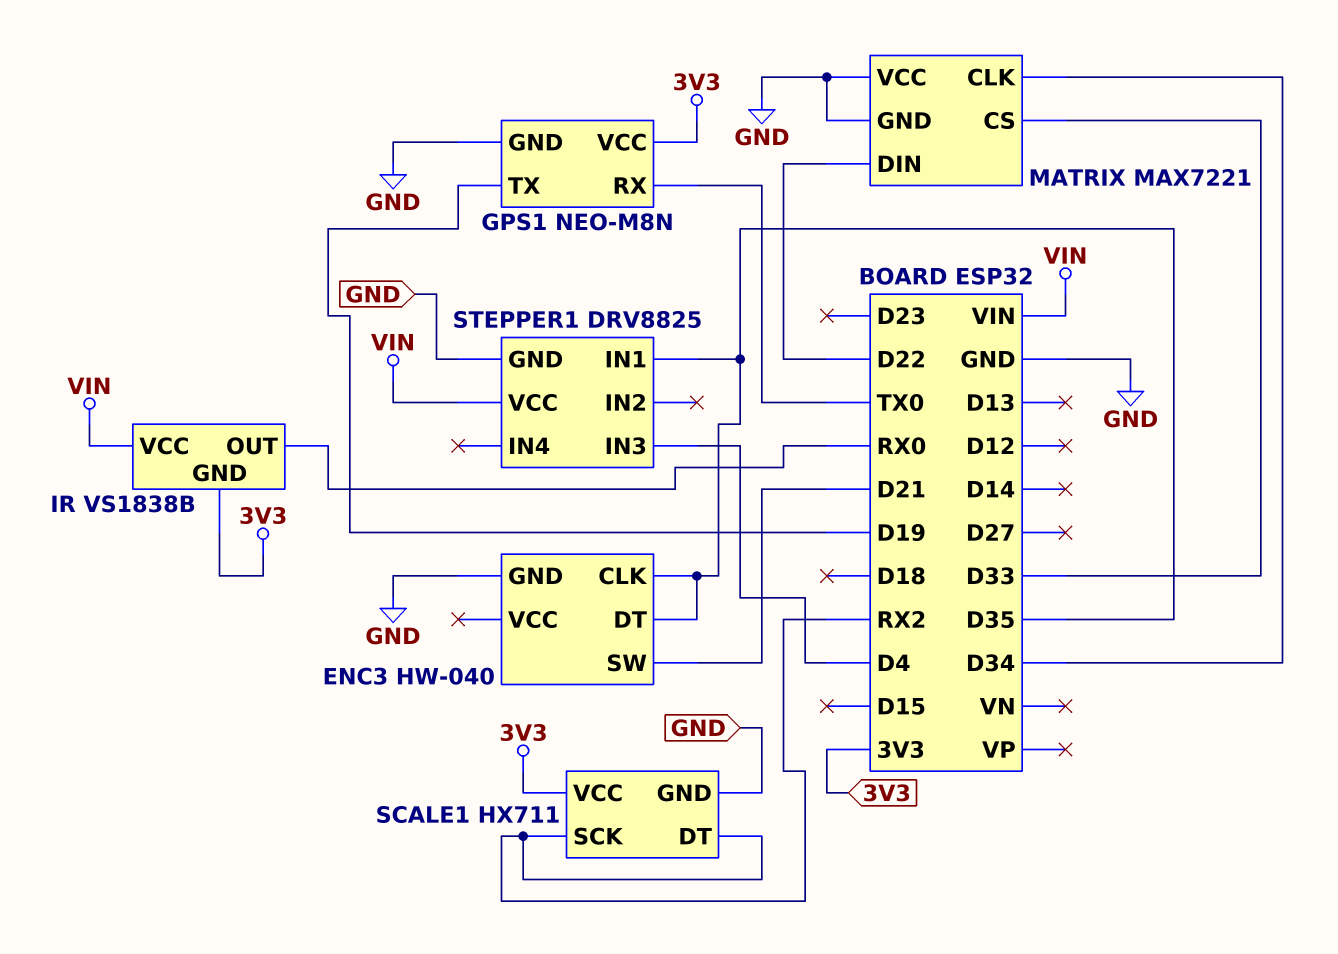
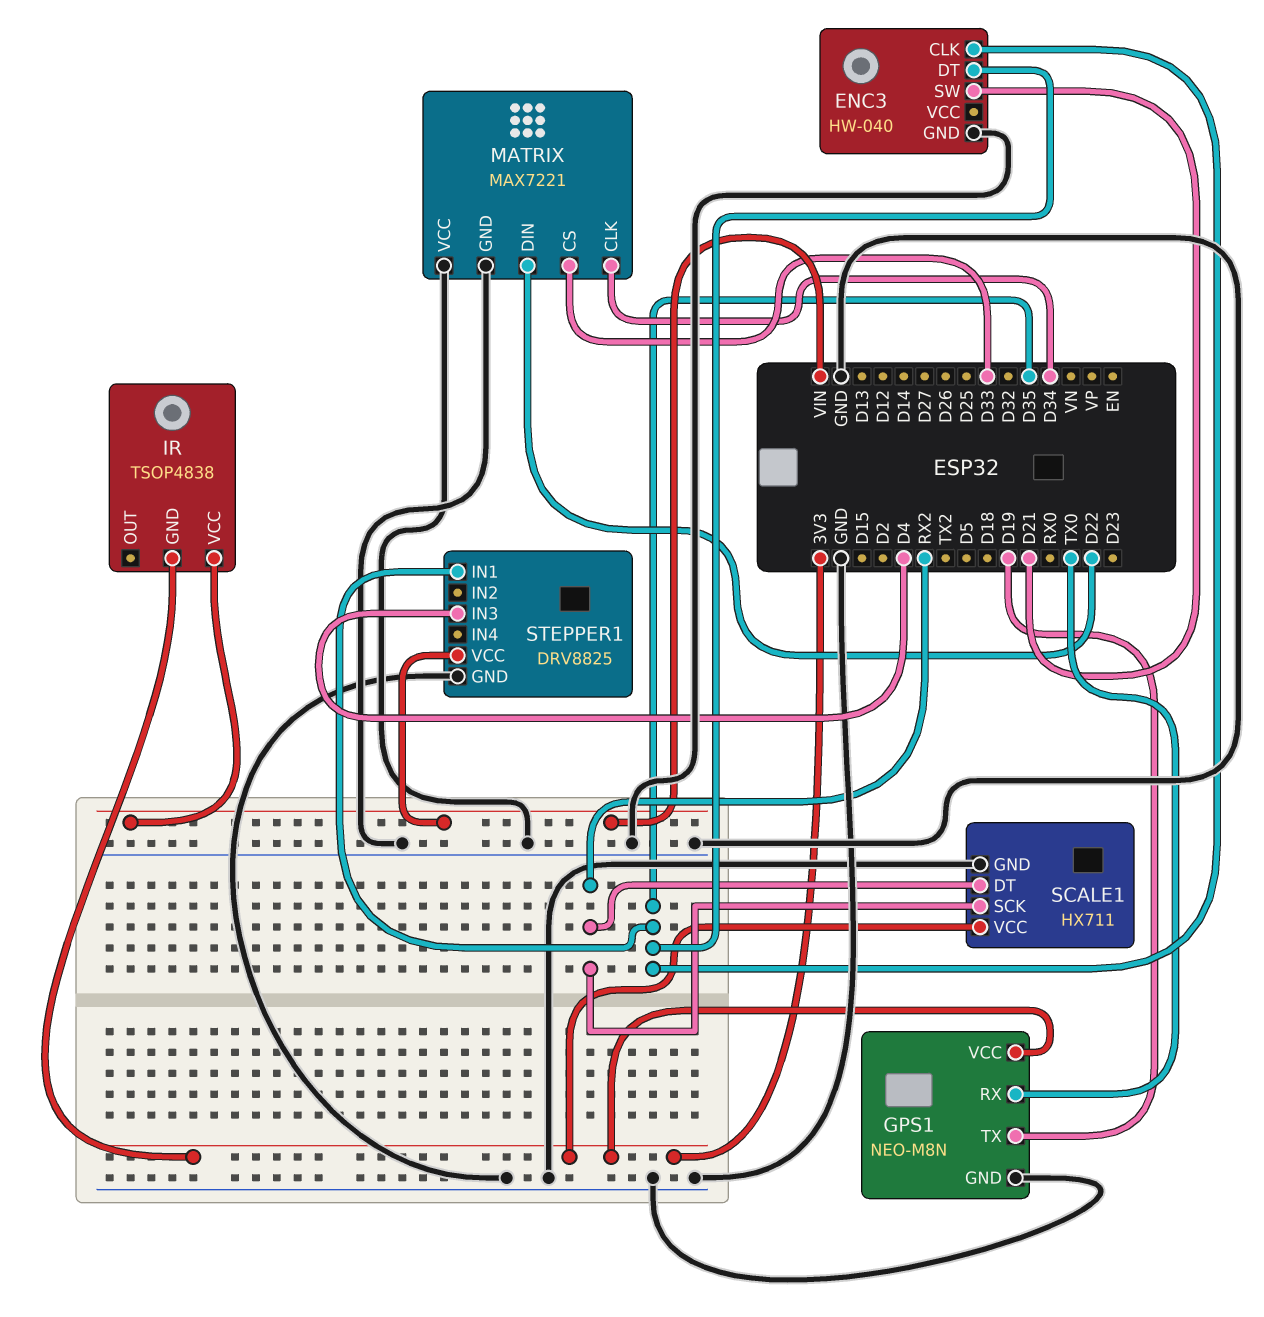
IR: VS1838B -> TSOP4838
IR pin OUT: RX0 -> none

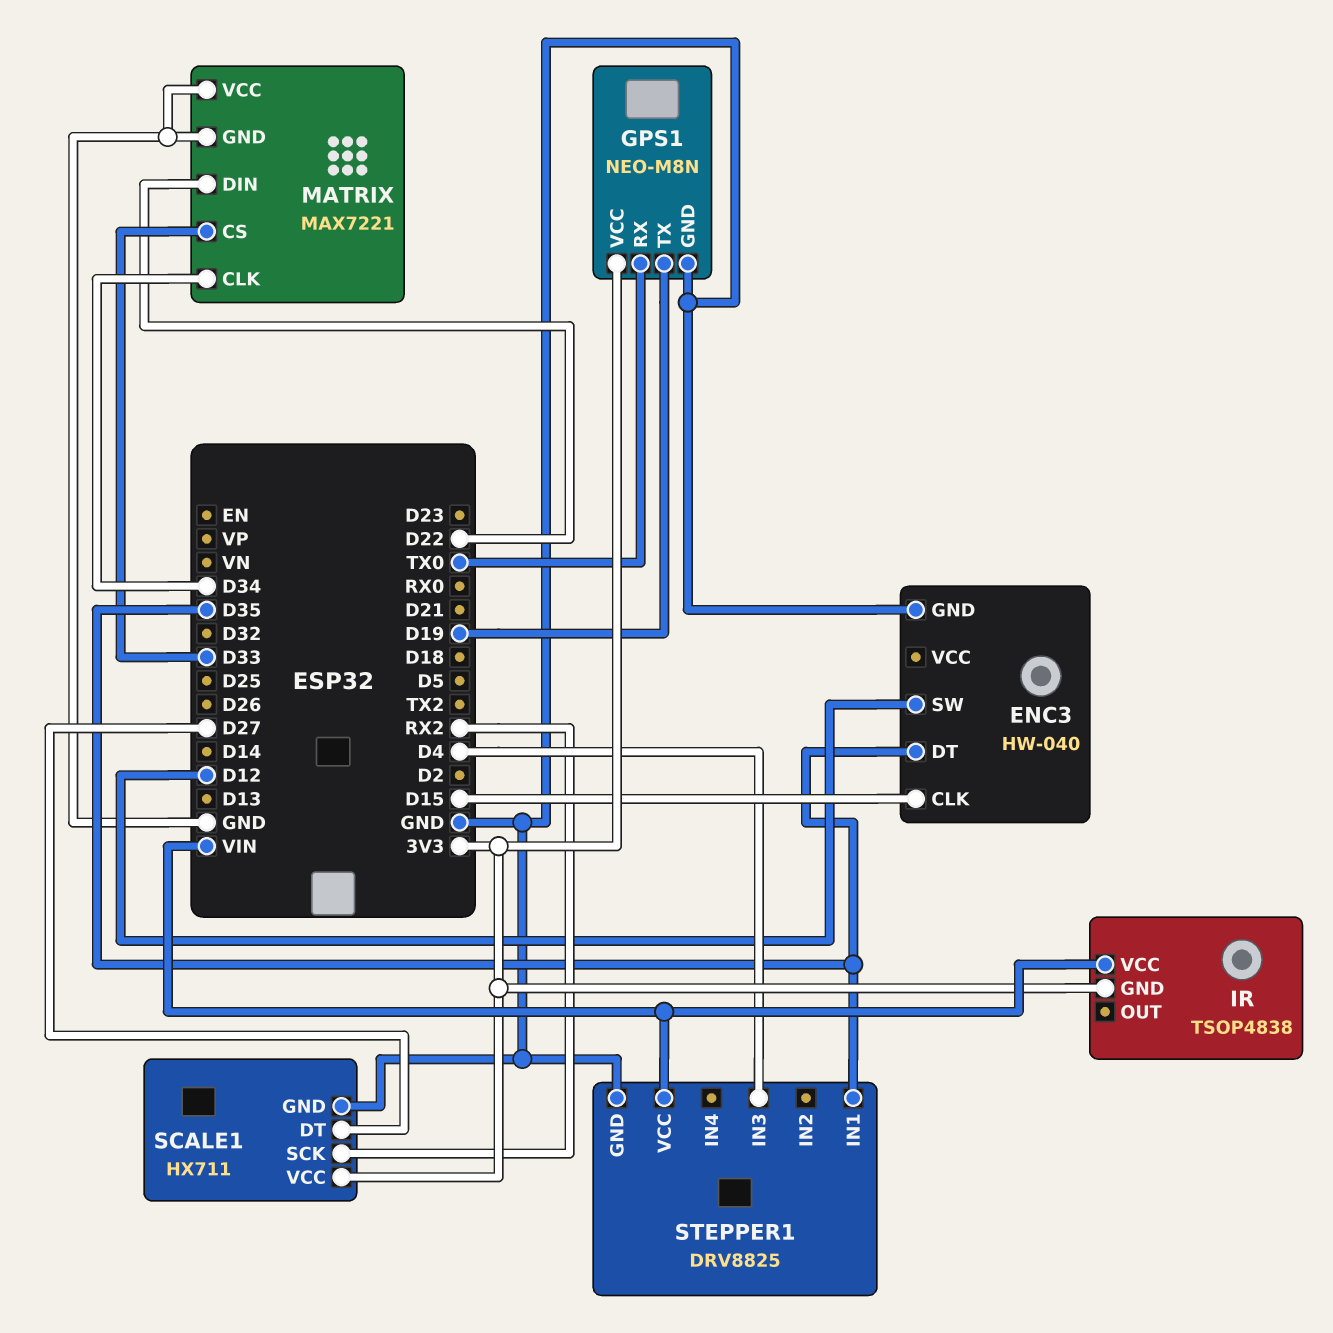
ENC3 pin CLK: D35 -> D15
ENC3 pin SW: D21 -> D12
SCALE1 pin DT: RX2 -> D27

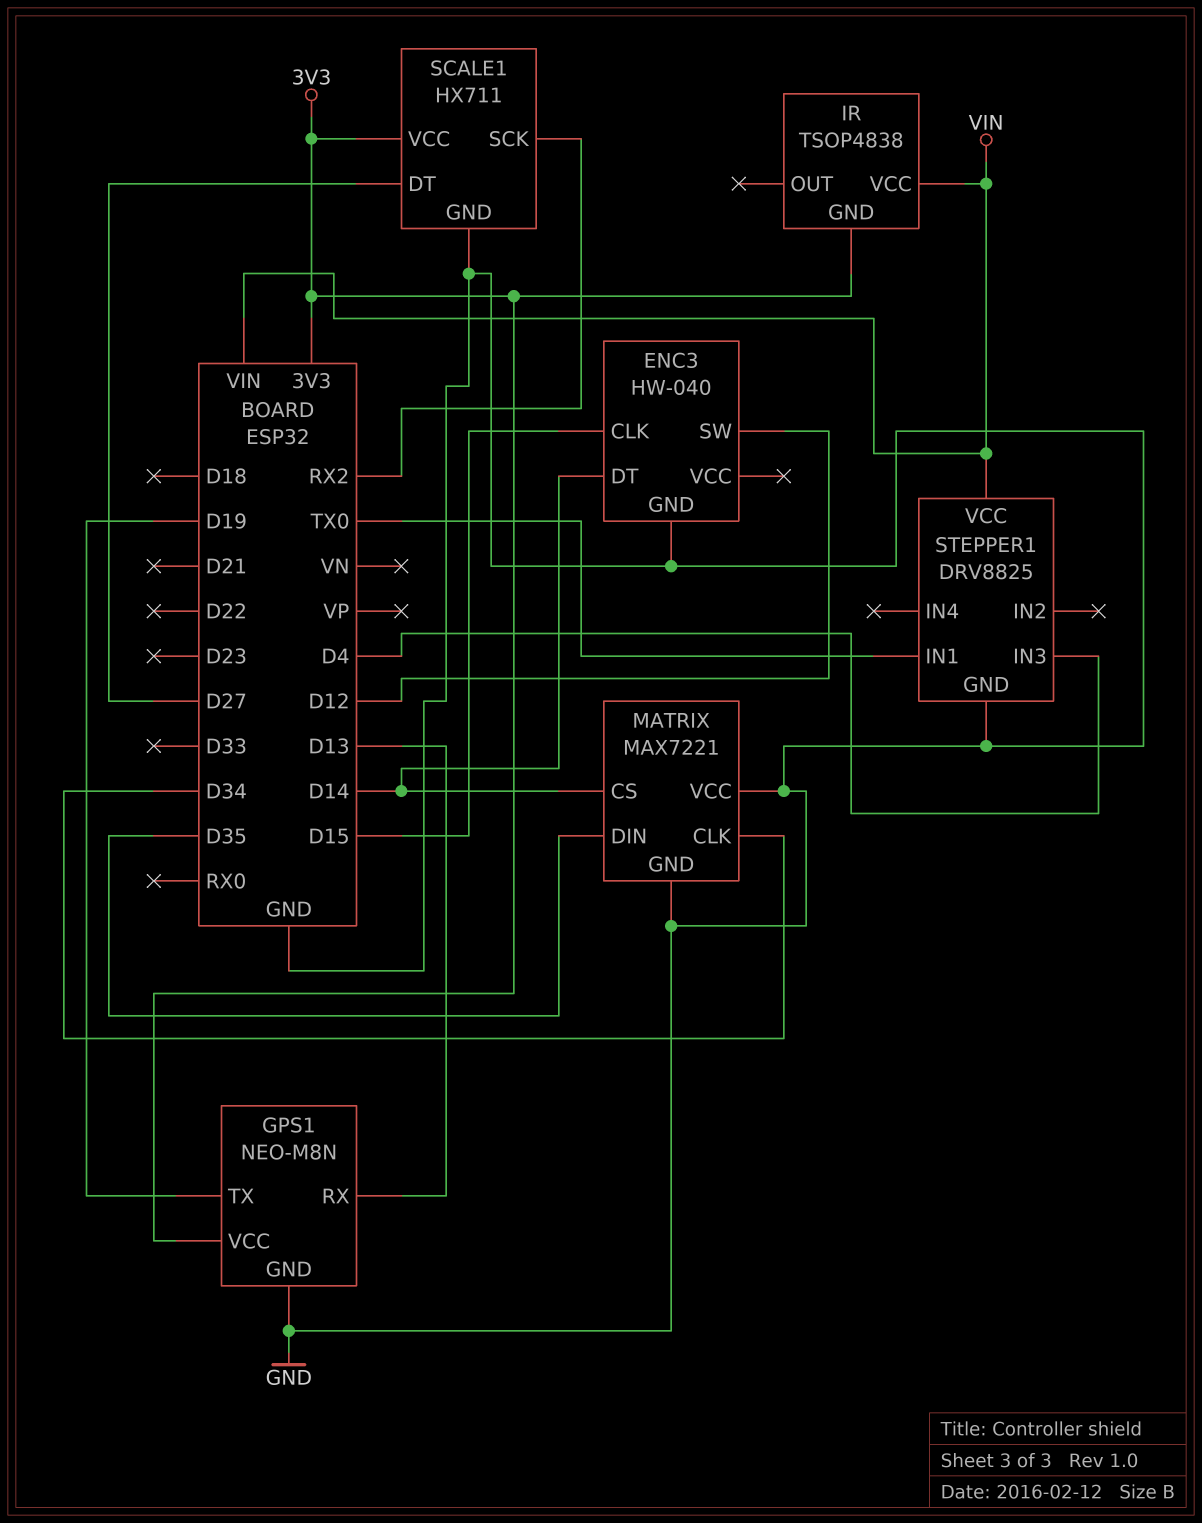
ENC3 pin DT: D35 -> D14
GPS1 pin RX: TX0 -> D13
MATRIX pin CS: D33 -> D14
MATRIX pin DIN: D22 -> D35
STEPPER1 pin IN1: D35 -> TX0

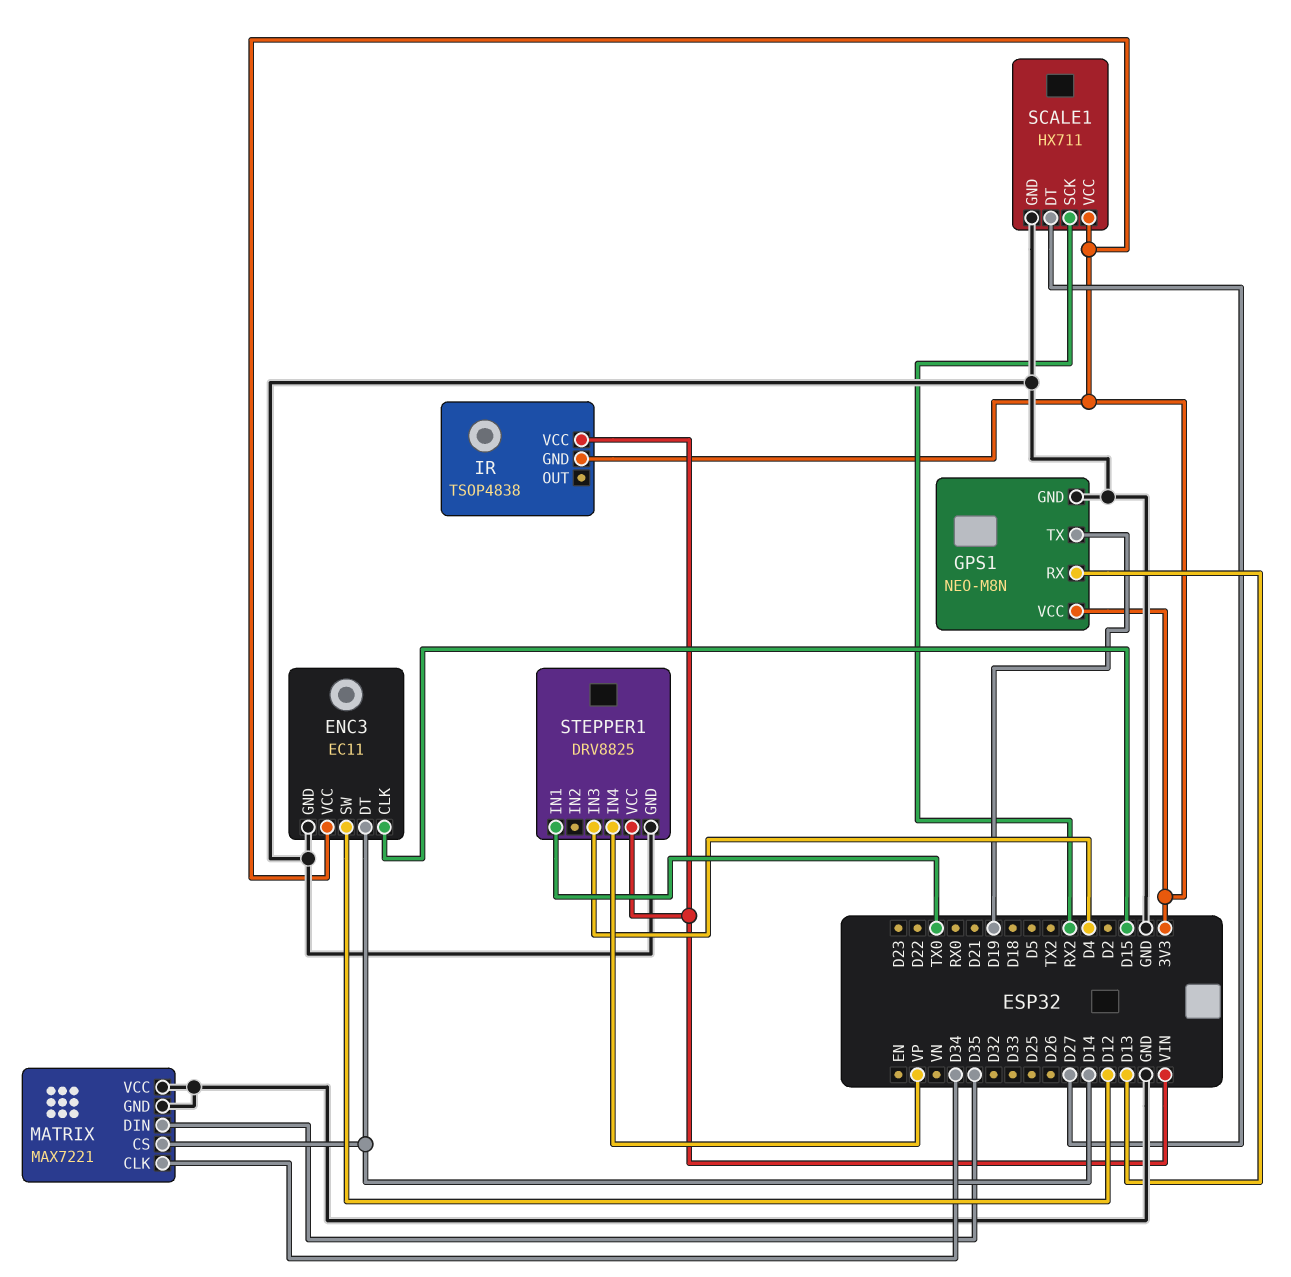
ENC3: HW-040 -> EC11
ENC3 pin VCC: none -> 3V3
STEPPER1 pin IN4: none -> VP

